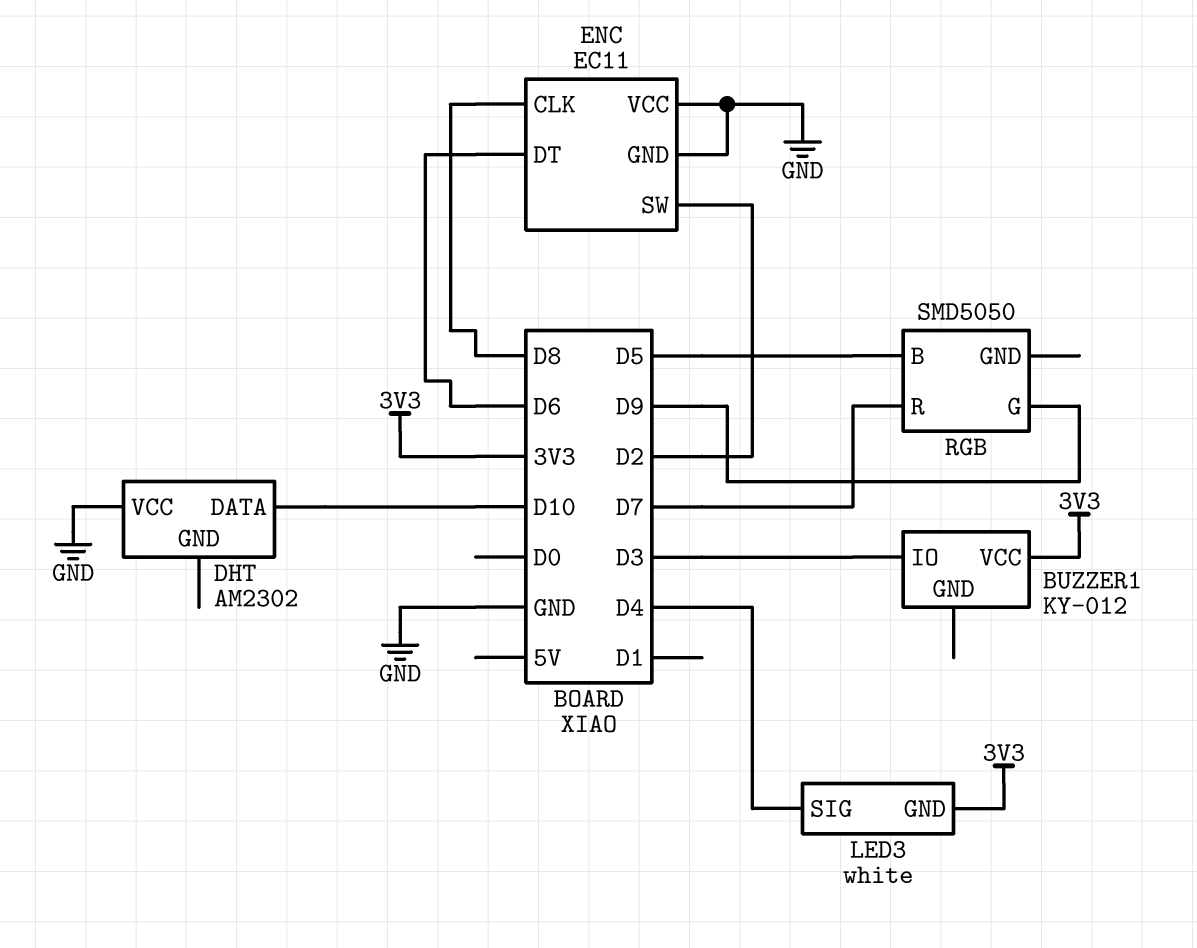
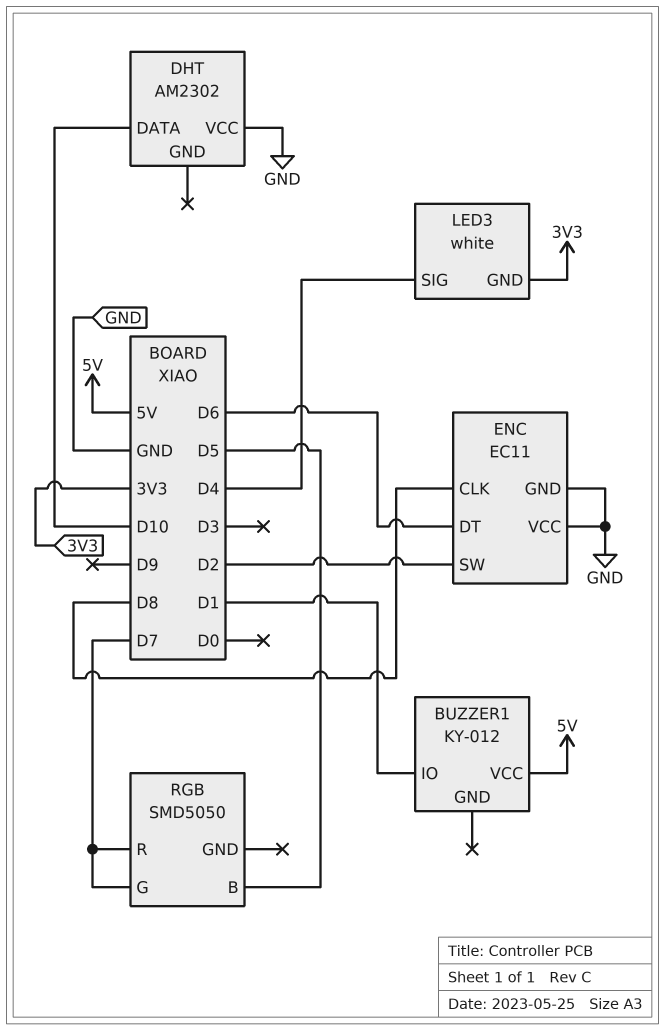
BUZZER1 pin IO: D3 -> D1
BUZZER1 pin VCC: 3V3 -> 5V
RGB pin G: D9 -> D7

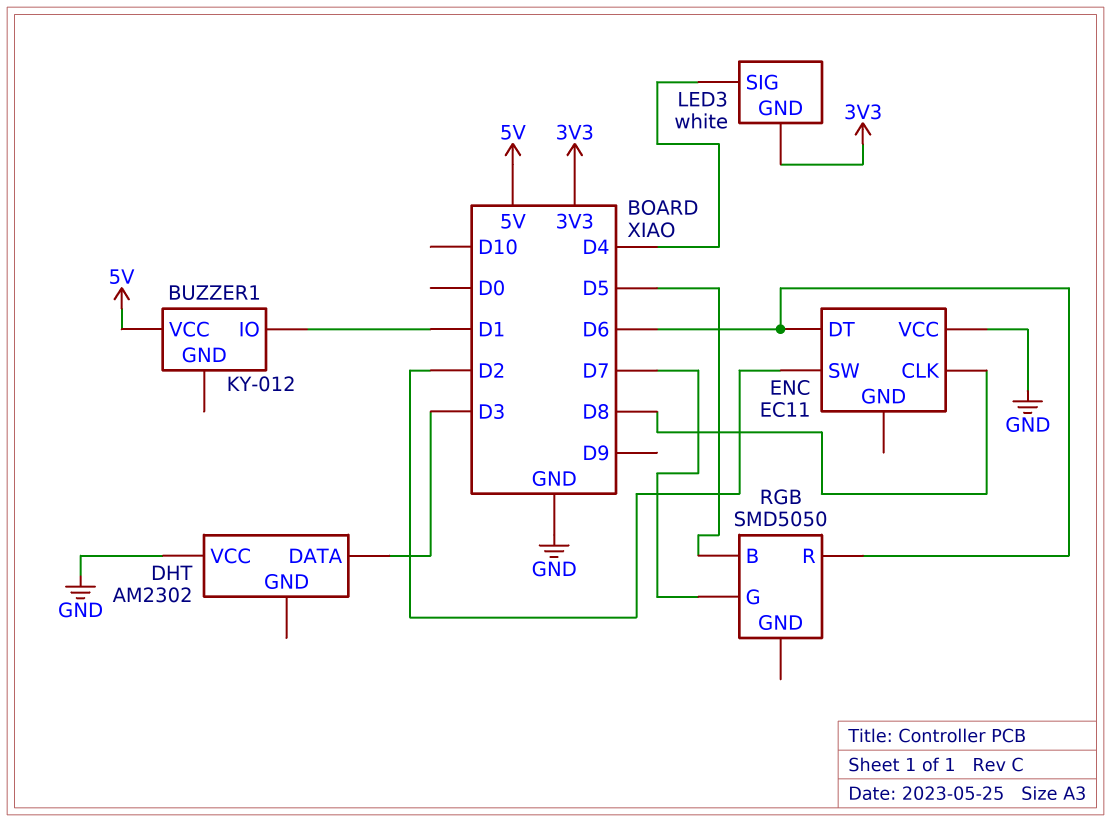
DHT pin DATA: D10 -> D3
ENC pin GND: GND -> none
RGB pin R: D7 -> D6

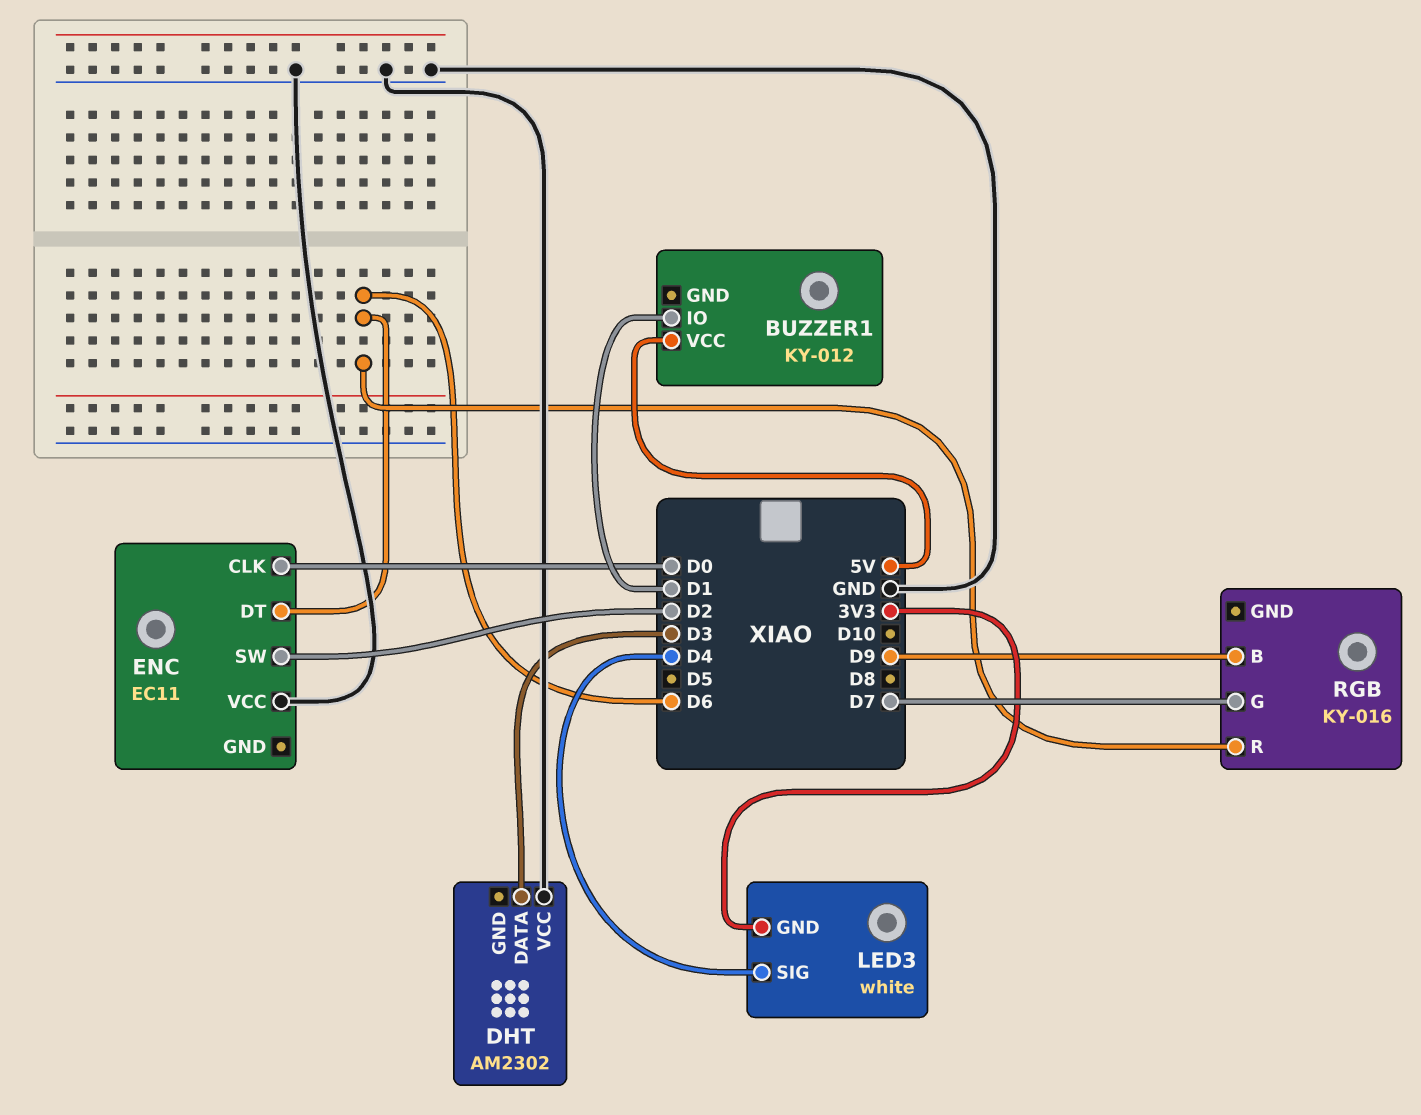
ENC pin CLK: D8 -> D0
RGB: SMD5050 -> KY-016
RGB pin B: D5 -> D9

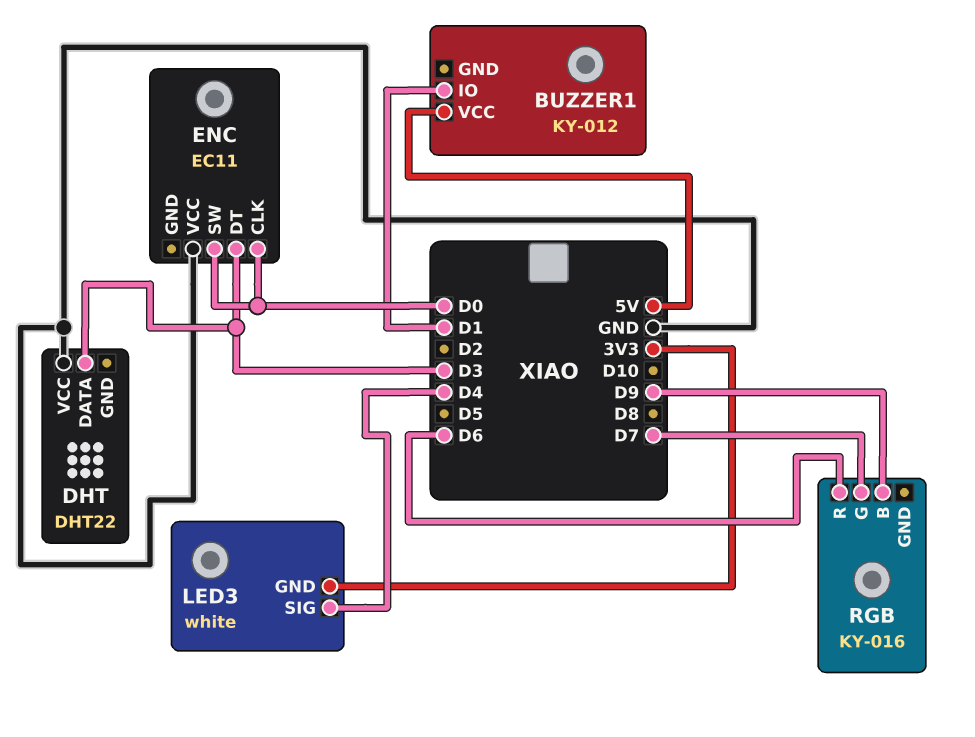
DHT: AM2302 -> DHT22
ENC pin DT: D6 -> D3
ENC pin SW: D2 -> D0

